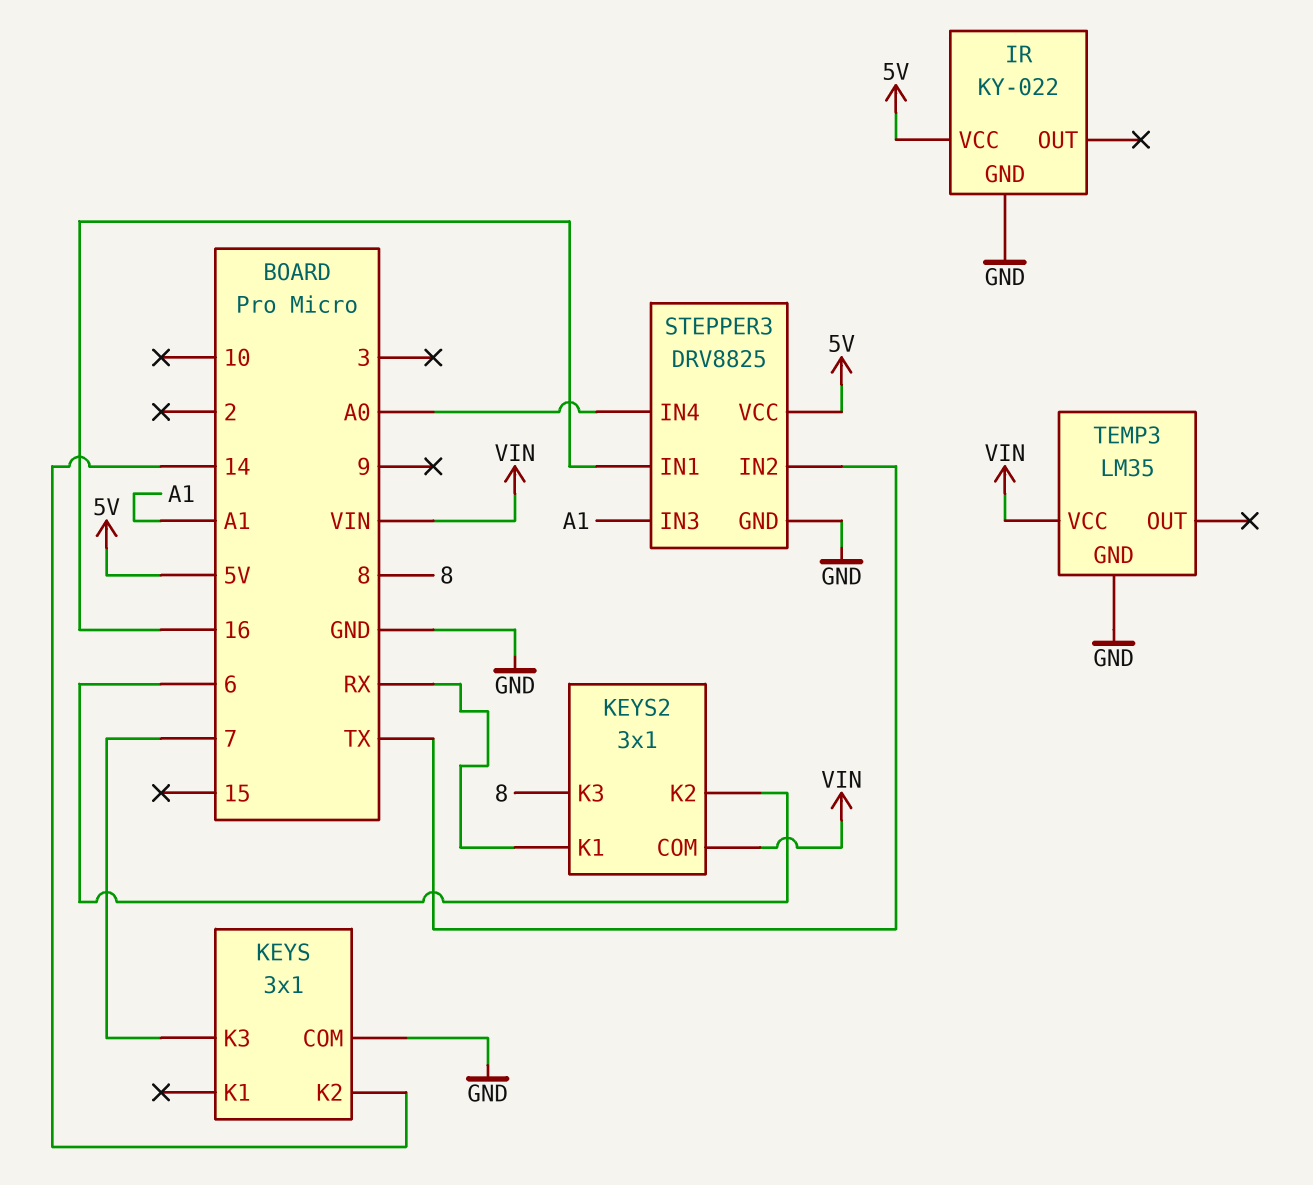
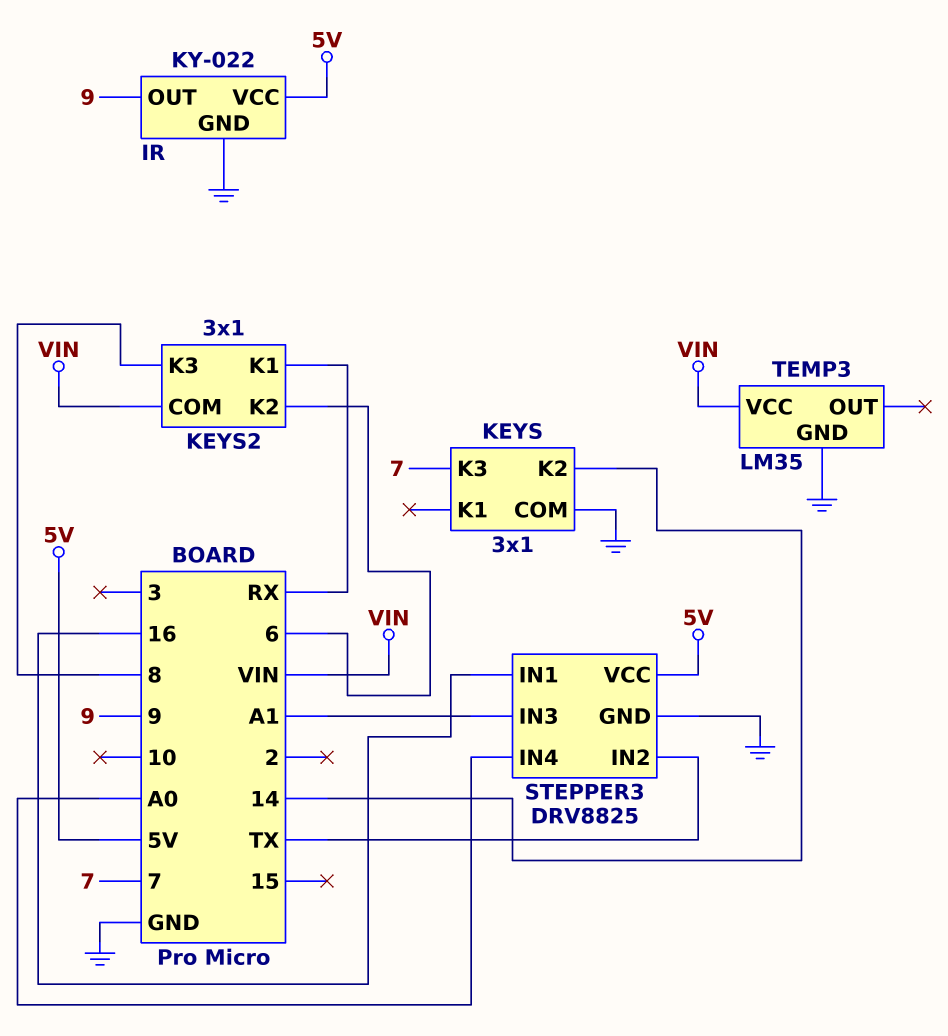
IR pin OUT: none -> 9

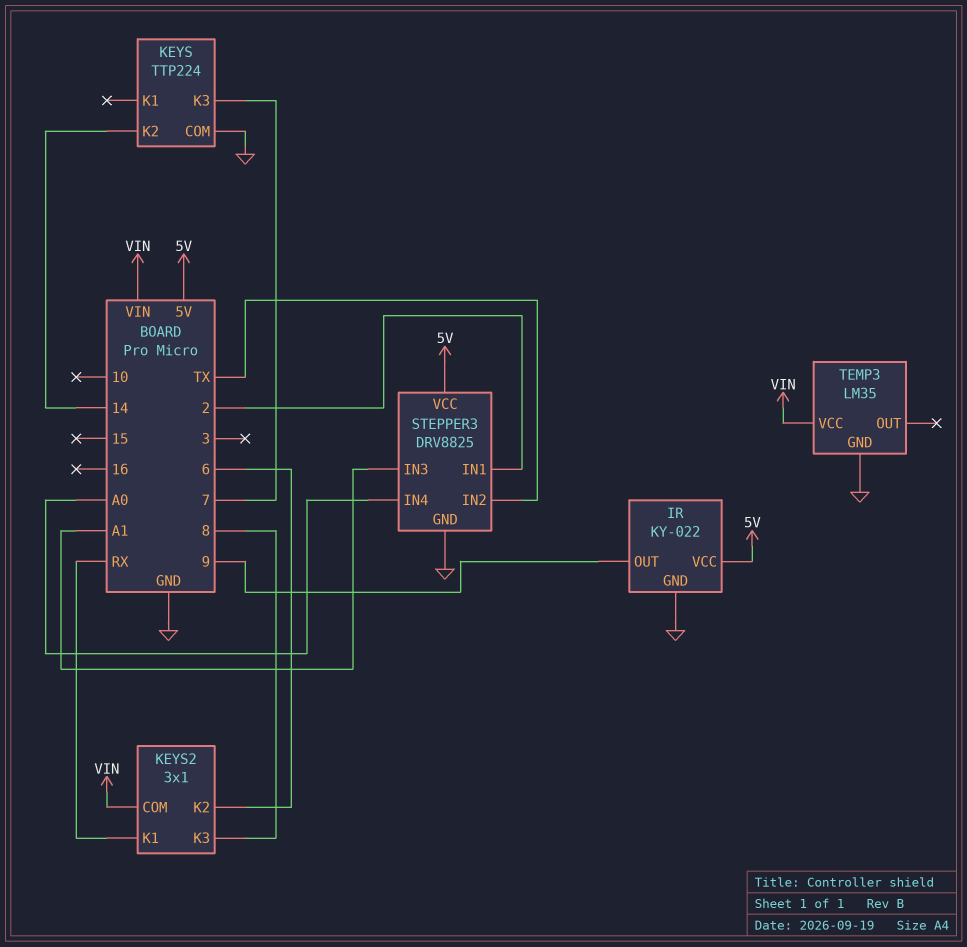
KEYS: 3x1 -> TTP224
STEPPER3 pin IN1: 16 -> 2

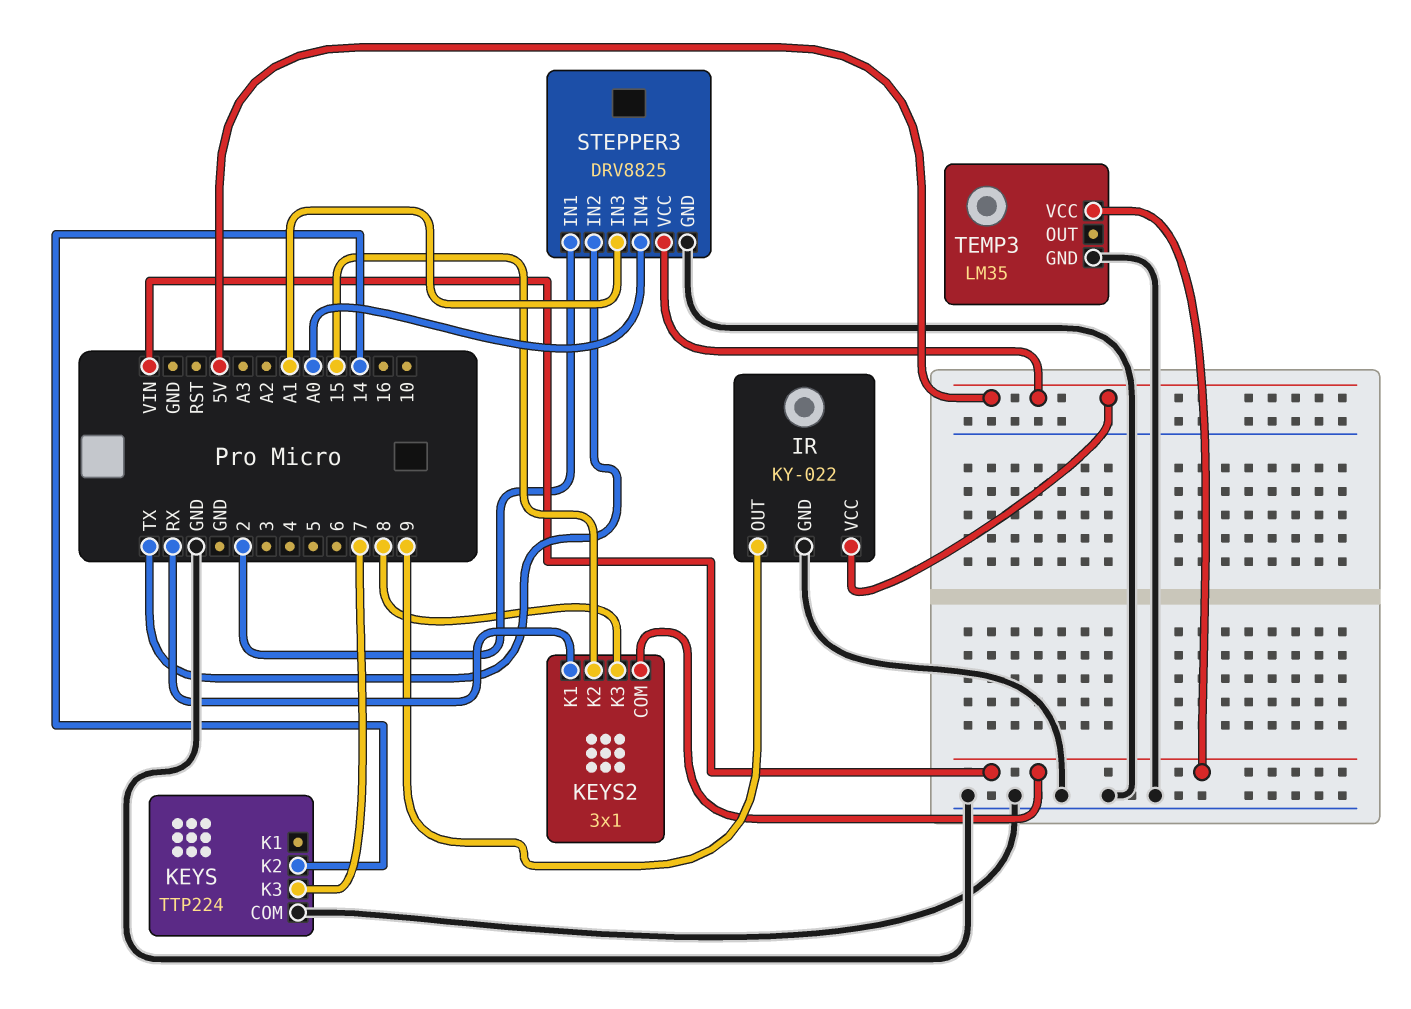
KEYS2 pin K2: 6 -> 15

